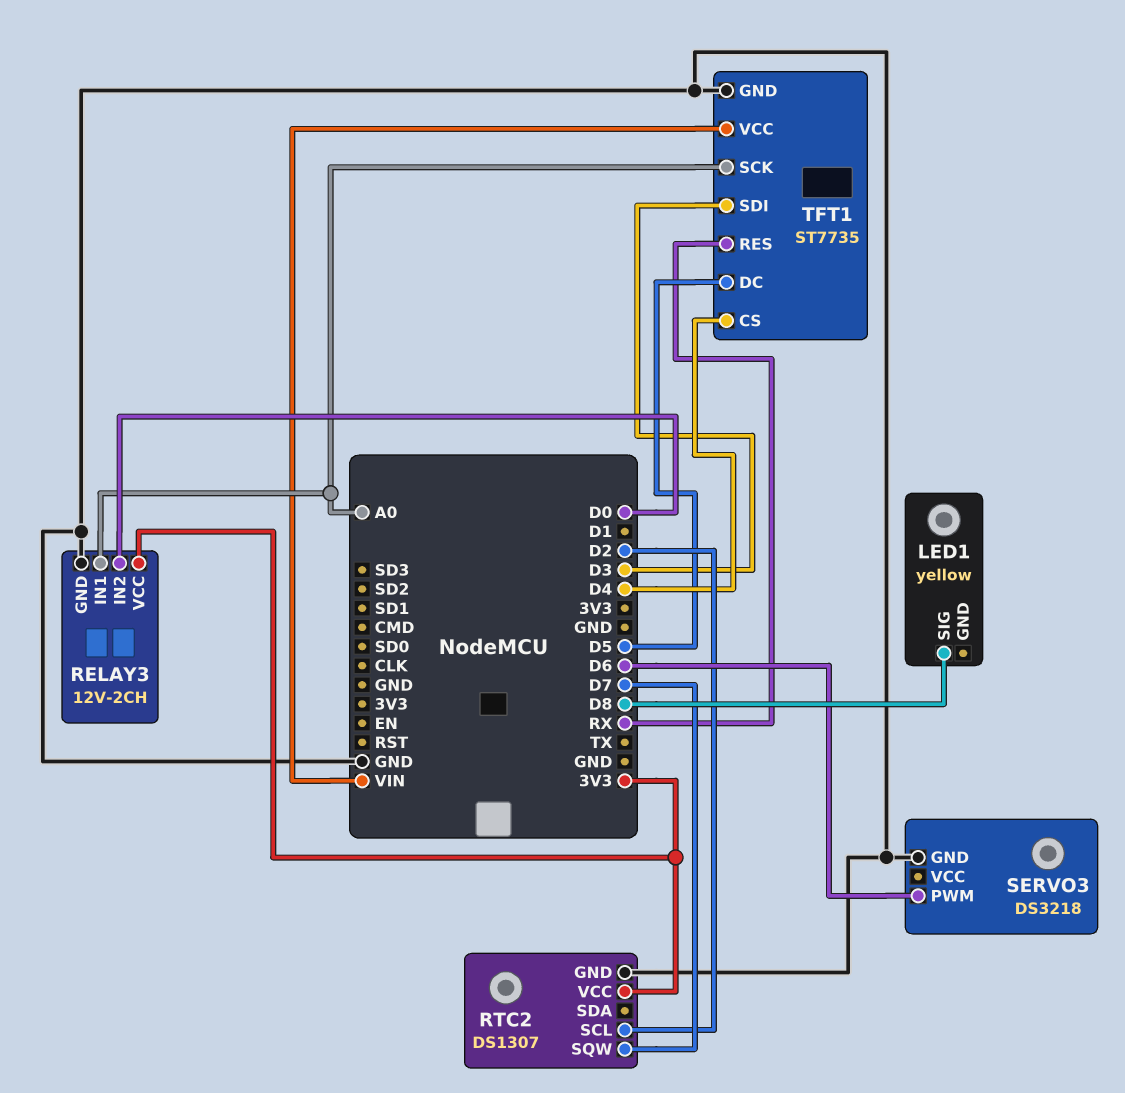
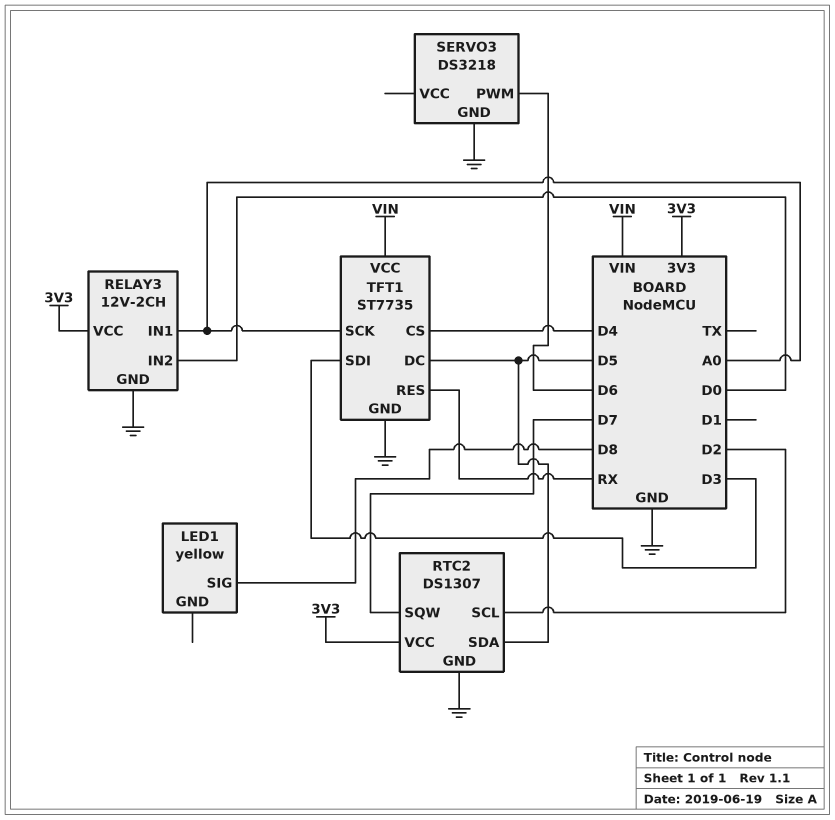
RTC2 pin SDA: none -> D5

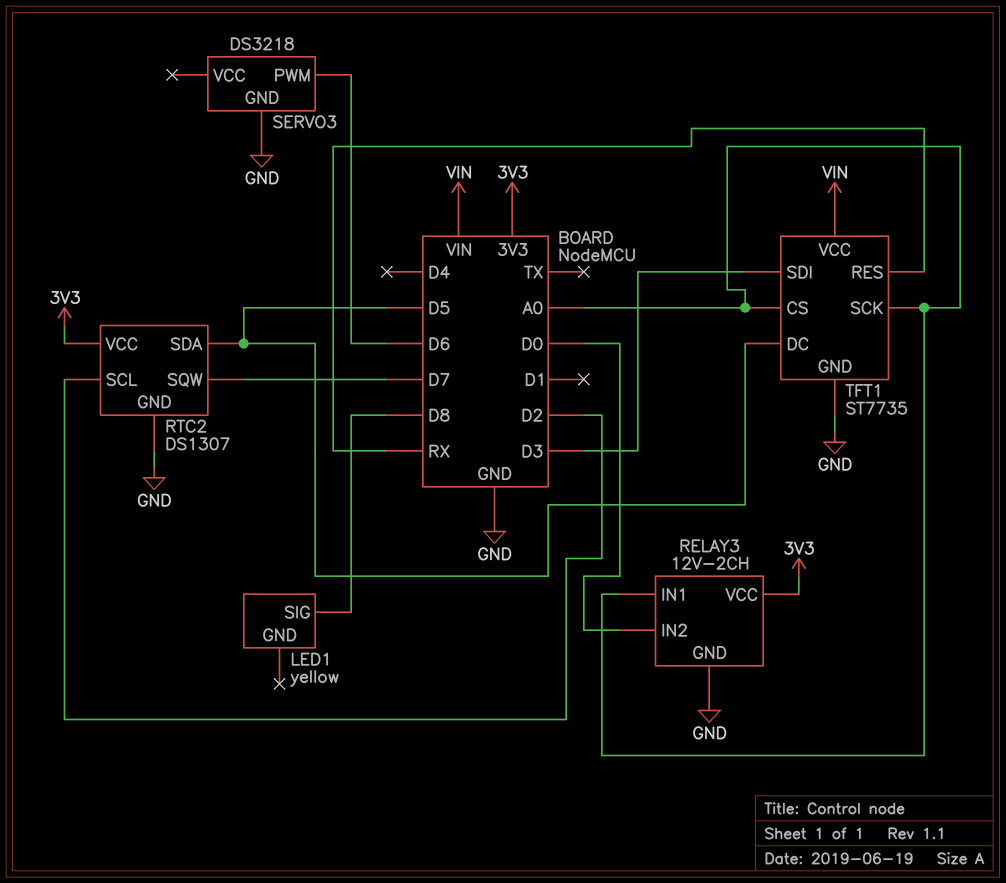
TFT1 pin CS: D4 -> A0

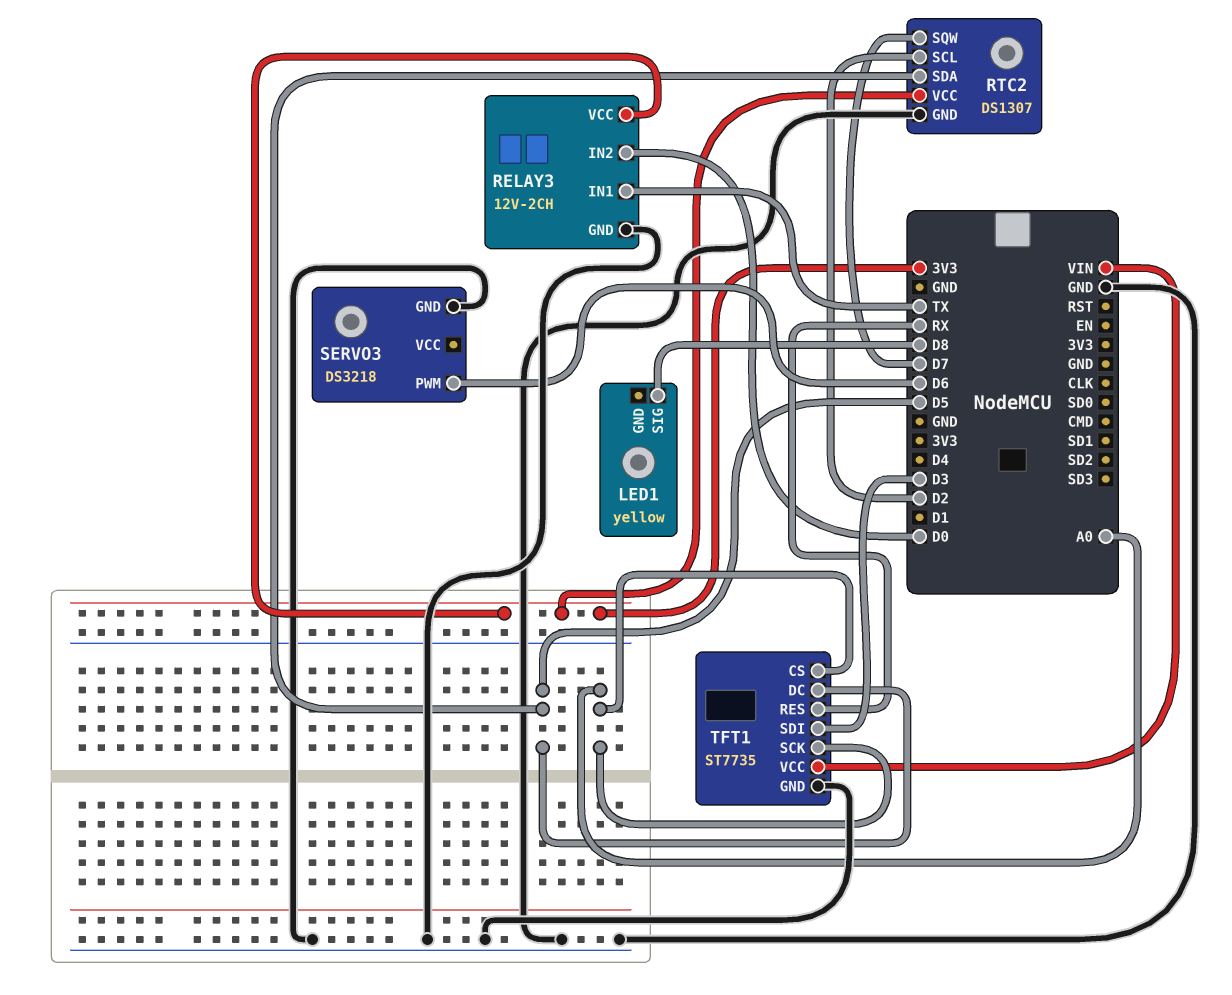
RELAY3 pin IN1: A0 -> TX

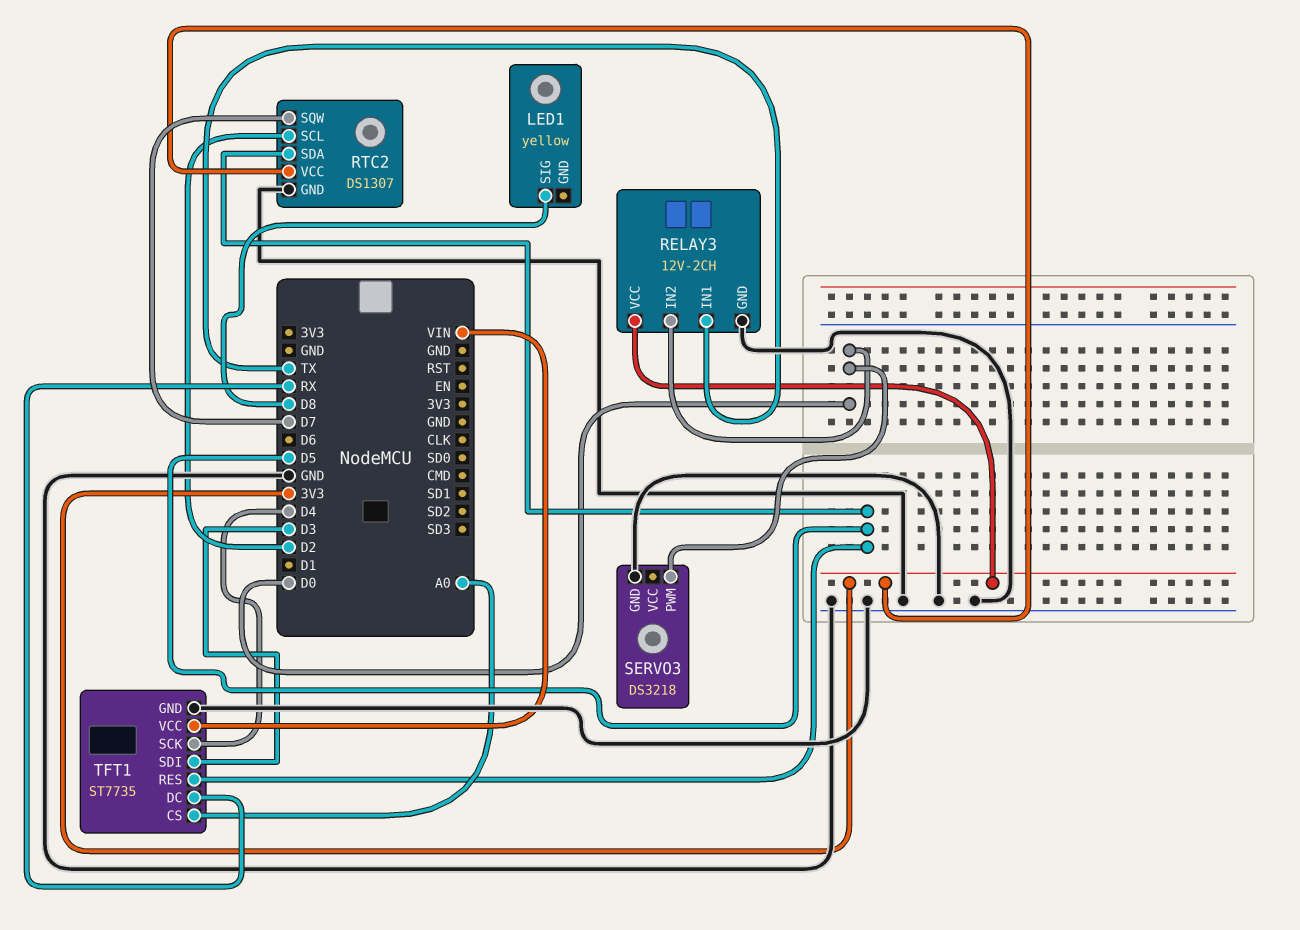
SERVO3 pin PWM: D6 -> D0
TFT1 pin DC: D5 -> RX
TFT1 pin RES: RX -> D5
TFT1 pin SCK: A0 -> D4

